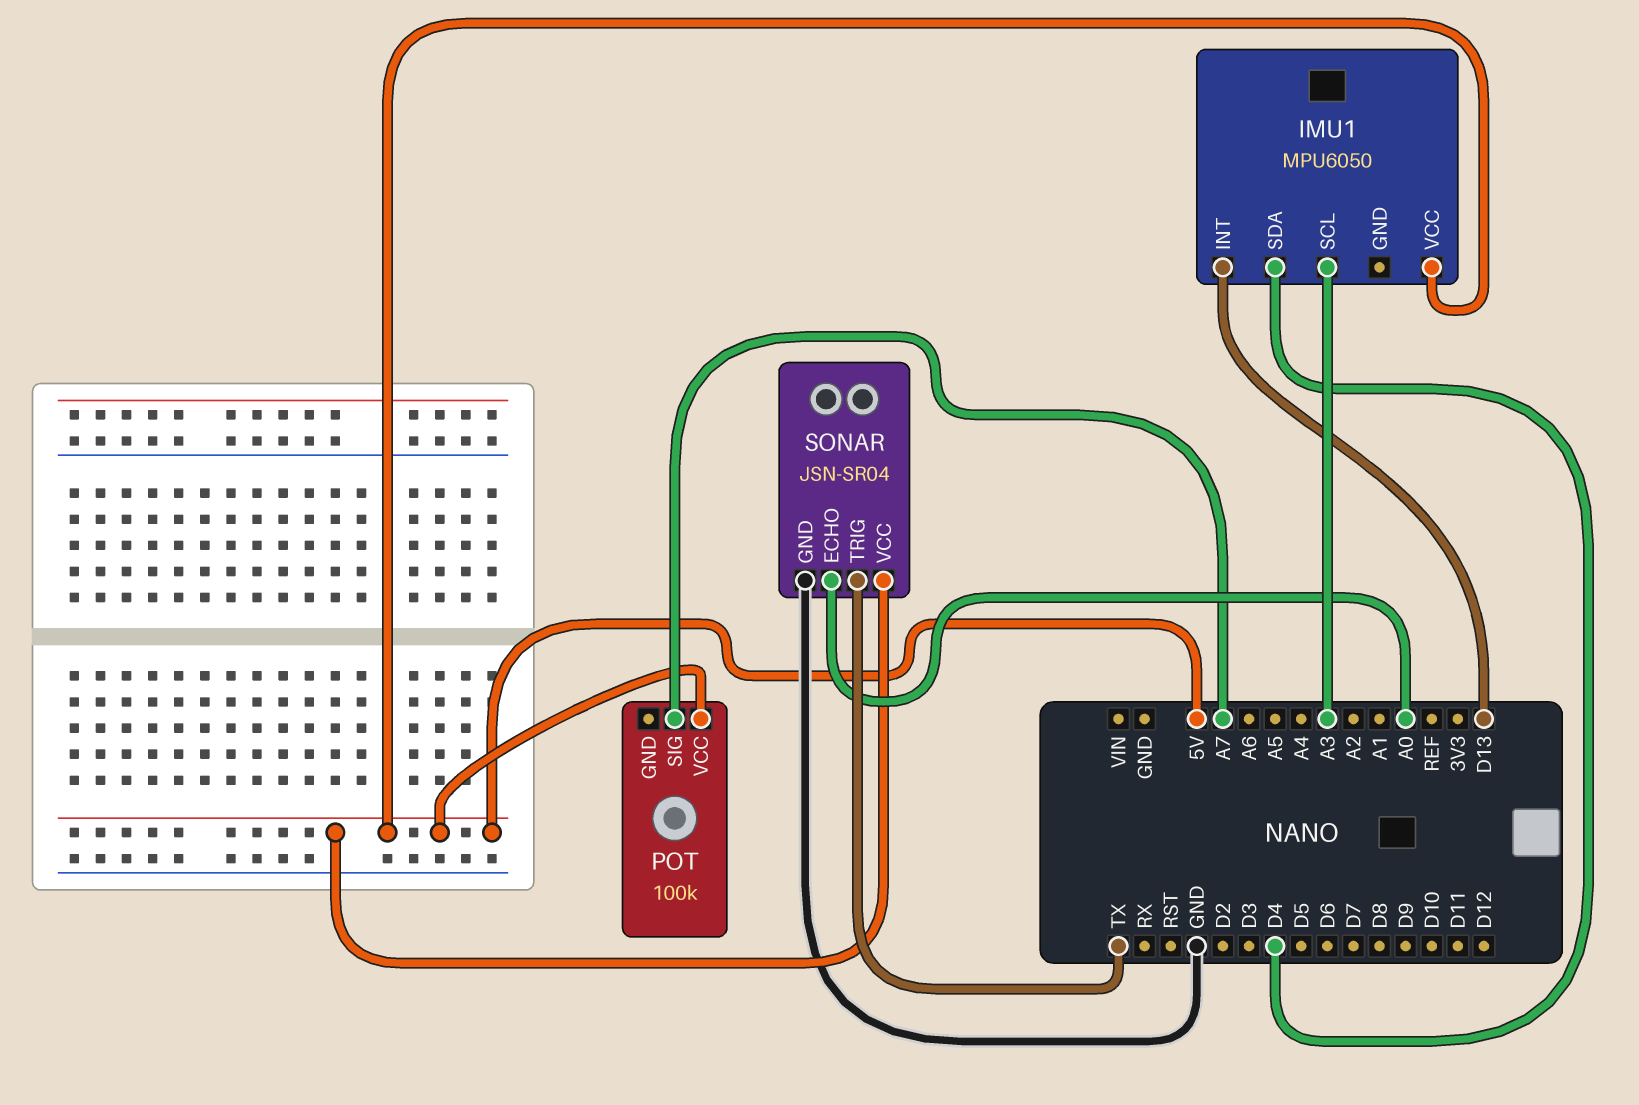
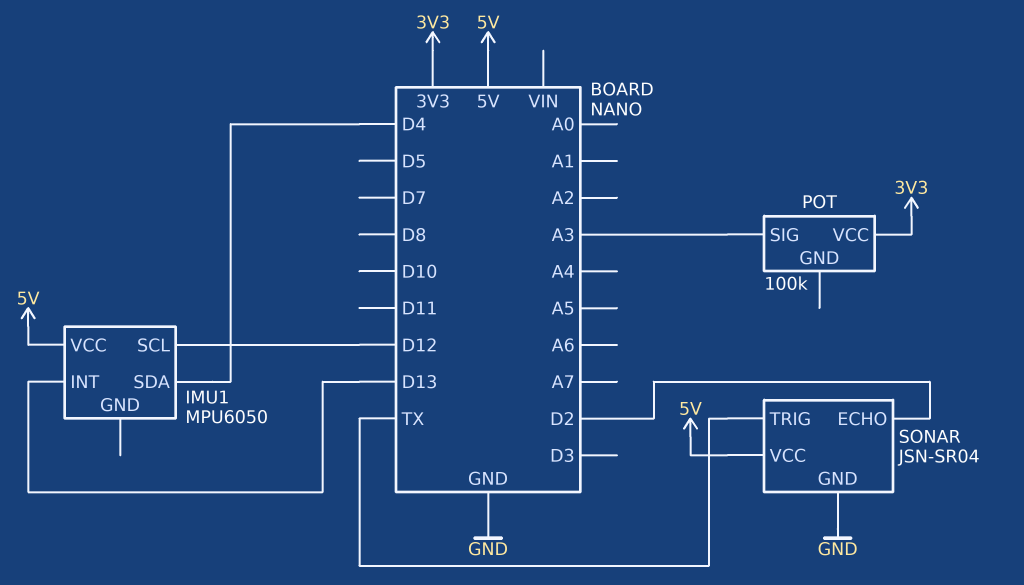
IMU1 pin SCL: A3 -> D12
POT pin SIG: A7 -> A3
POT pin VCC: 5V -> 3V3
SONAR pin ECHO: A0 -> D2

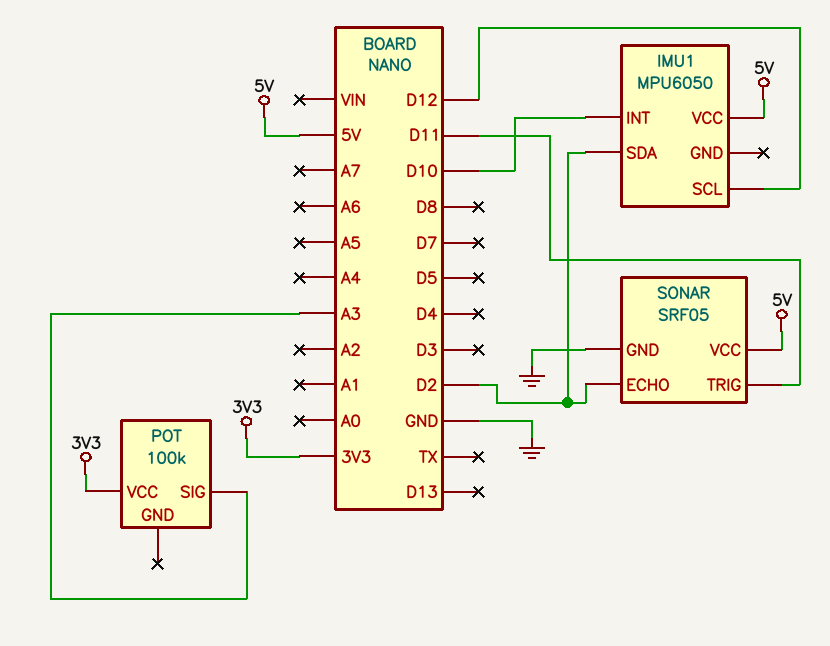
IMU1 pin INT: D13 -> D10
IMU1 pin SDA: D4 -> D2
SONAR: JSN-SR04 -> SRF05
SONAR pin TRIG: TX -> D11

